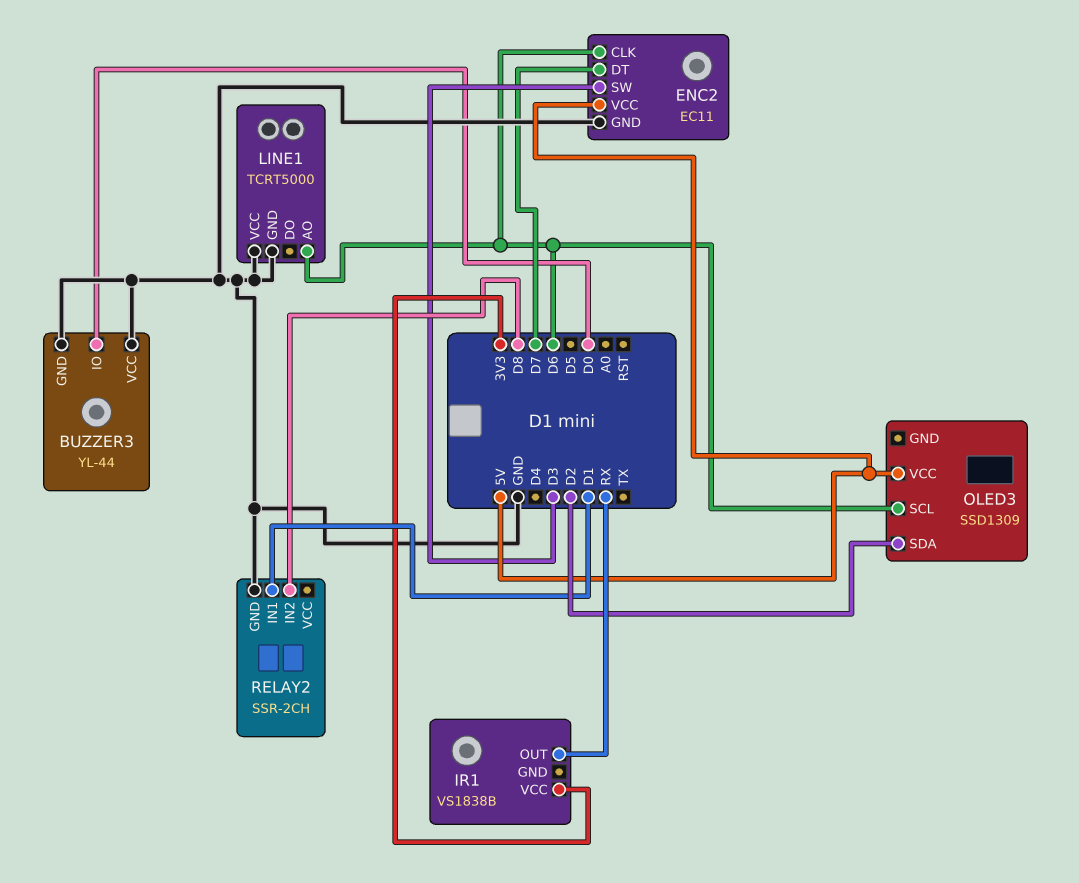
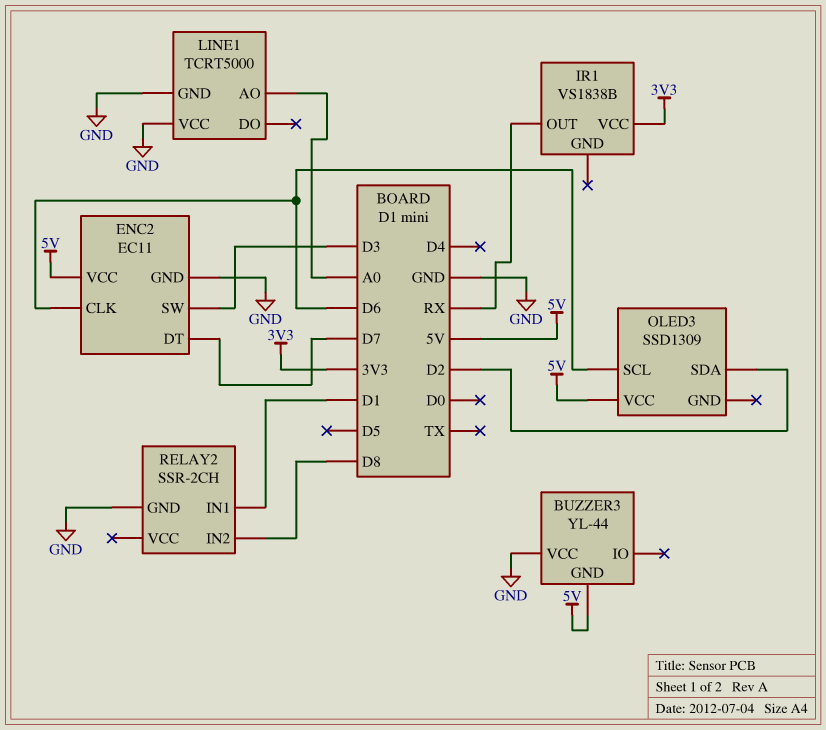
BUZZER3 pin GND: GND -> 5V
BUZZER3 pin IO: D0 -> none
LINE1 pin AO: D6 -> A0

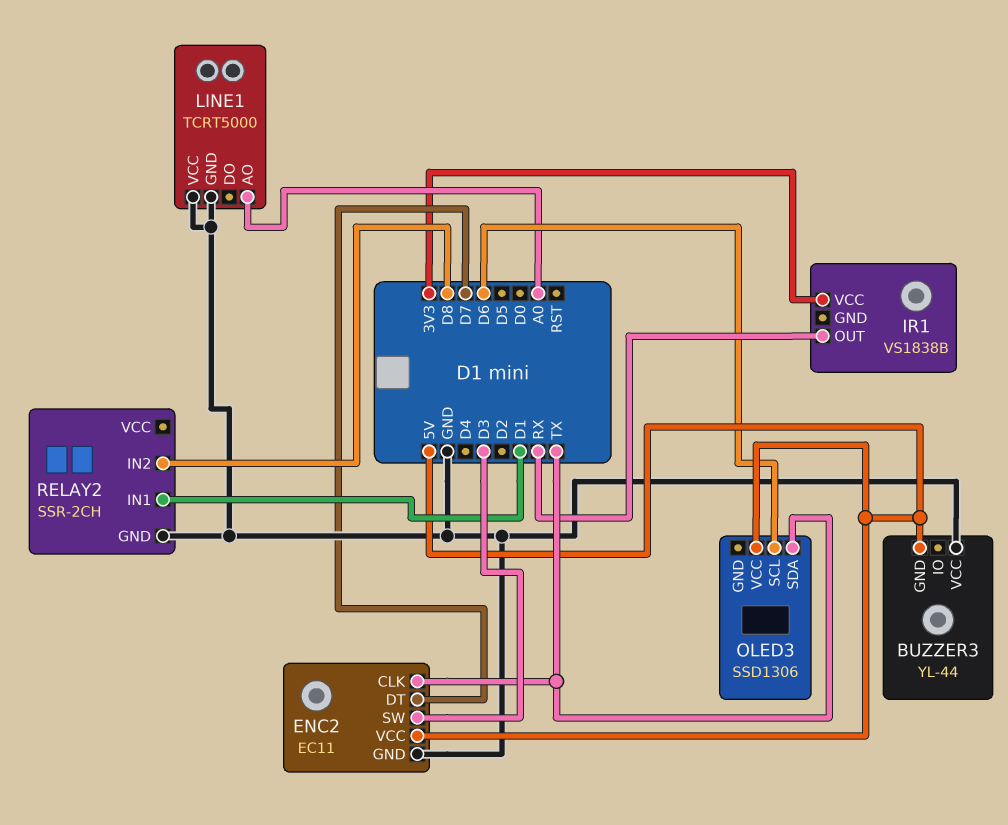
ENC2 pin CLK: D6 -> TX
OLED3: SSD1309 -> SSD1306
OLED3 pin SDA: D2 -> TX

